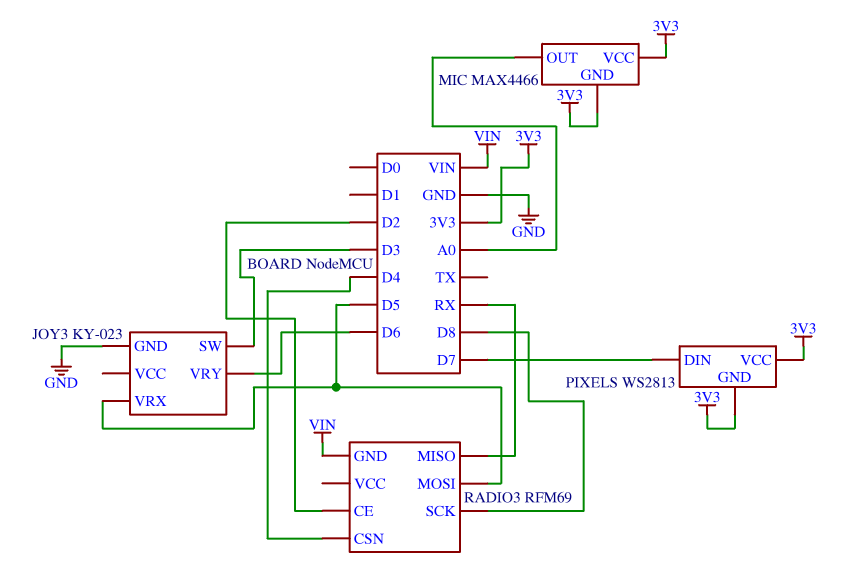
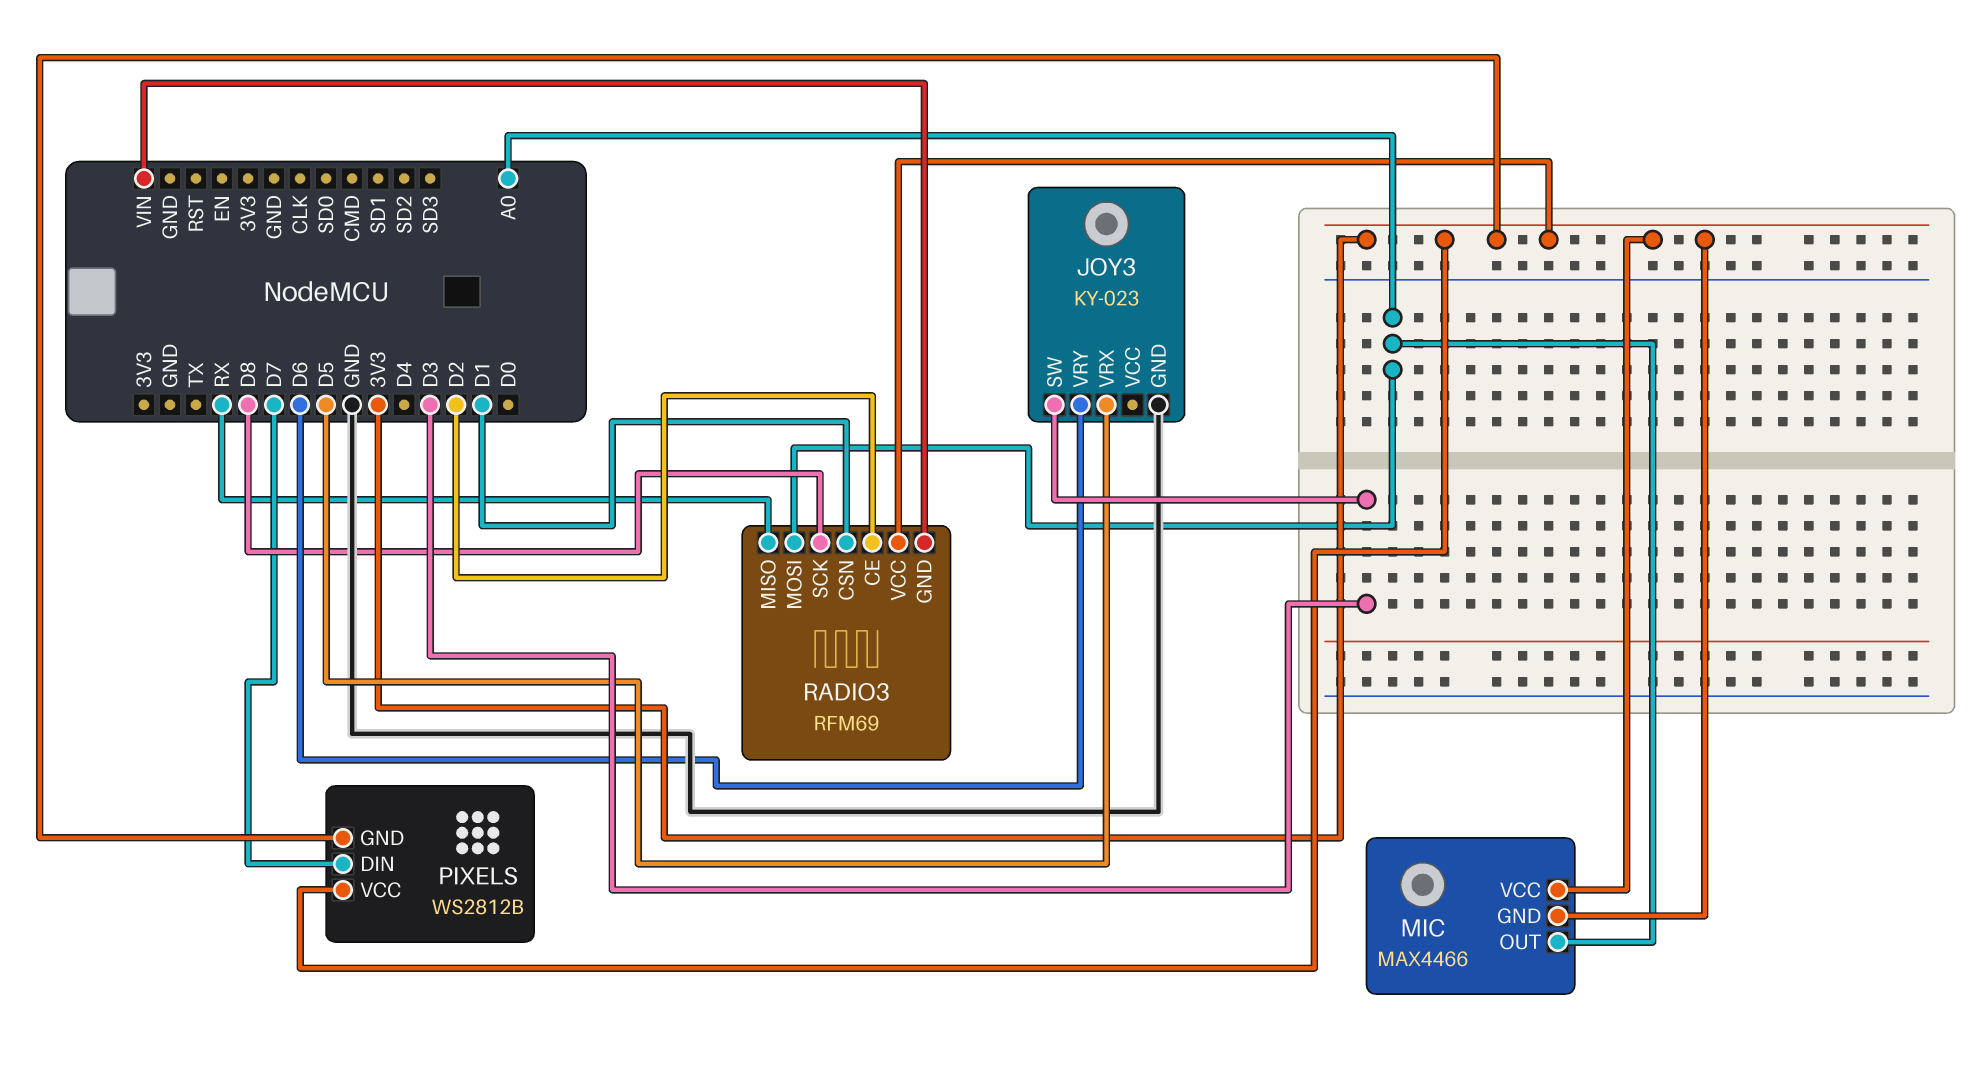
PIXELS: WS2813 -> WS2812B
RADIO3 pin CSN: D4 -> D1
RADIO3 pin MOSI: D5 -> A0
RADIO3 pin VCC: none -> 3V3

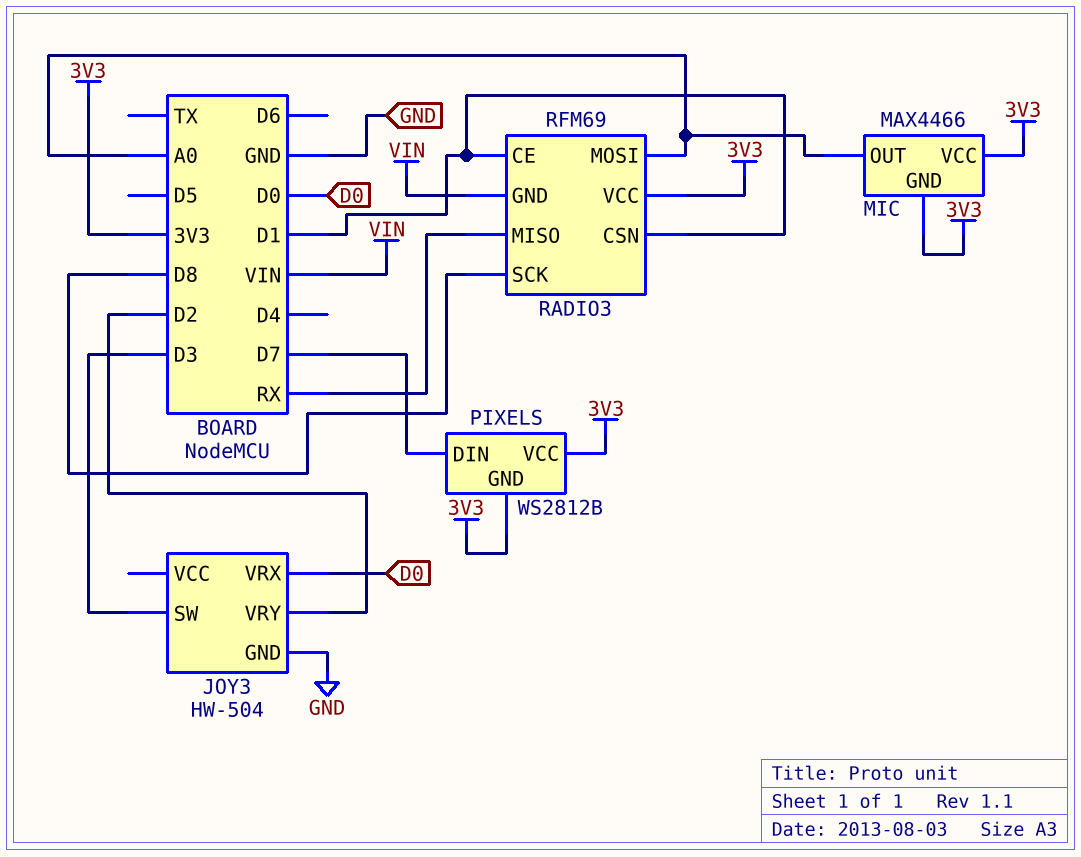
JOY3: KY-023 -> HW-504
JOY3 pin VRX: D5 -> D0
JOY3 pin VRY: D6 -> D2
RADIO3 pin CE: D2 -> D1

